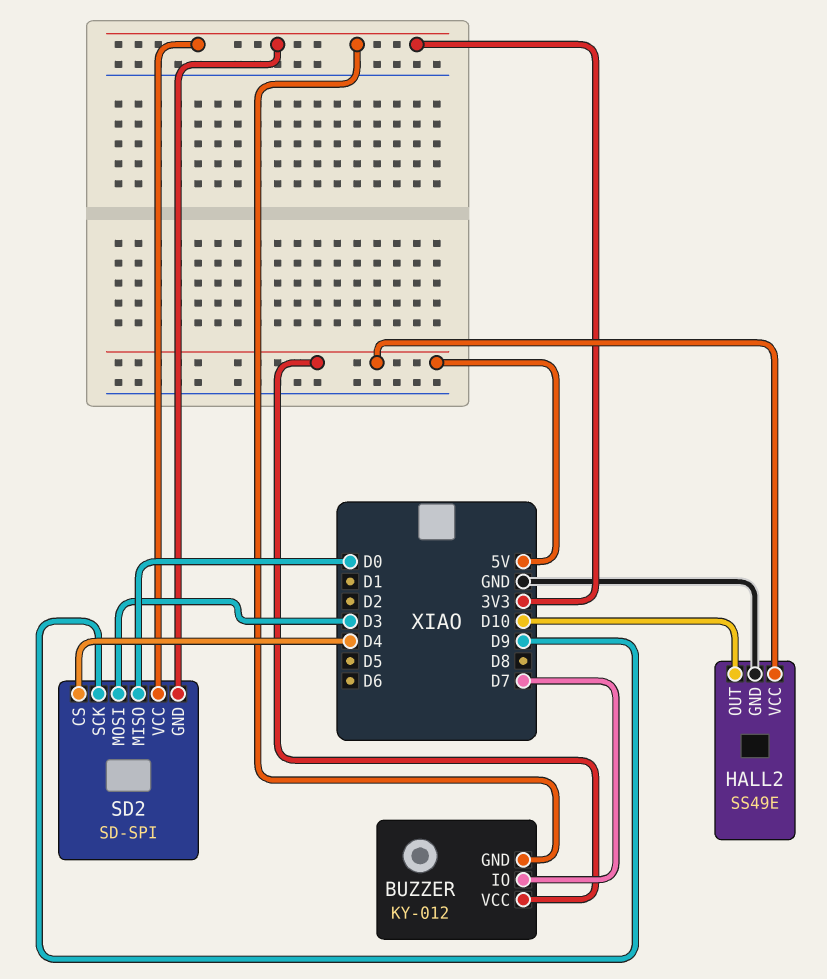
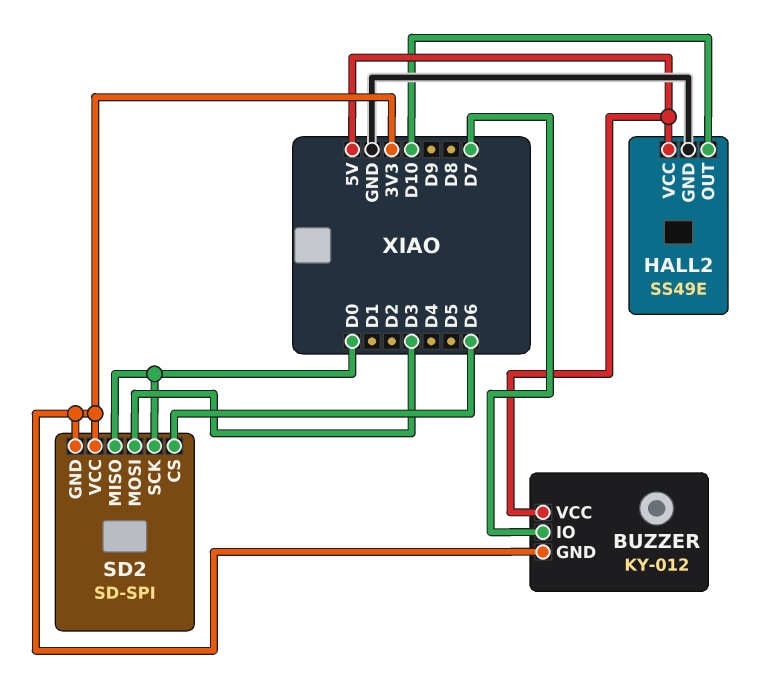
SD2 pin CS: D4 -> D6
SD2 pin SCK: D9 -> D0

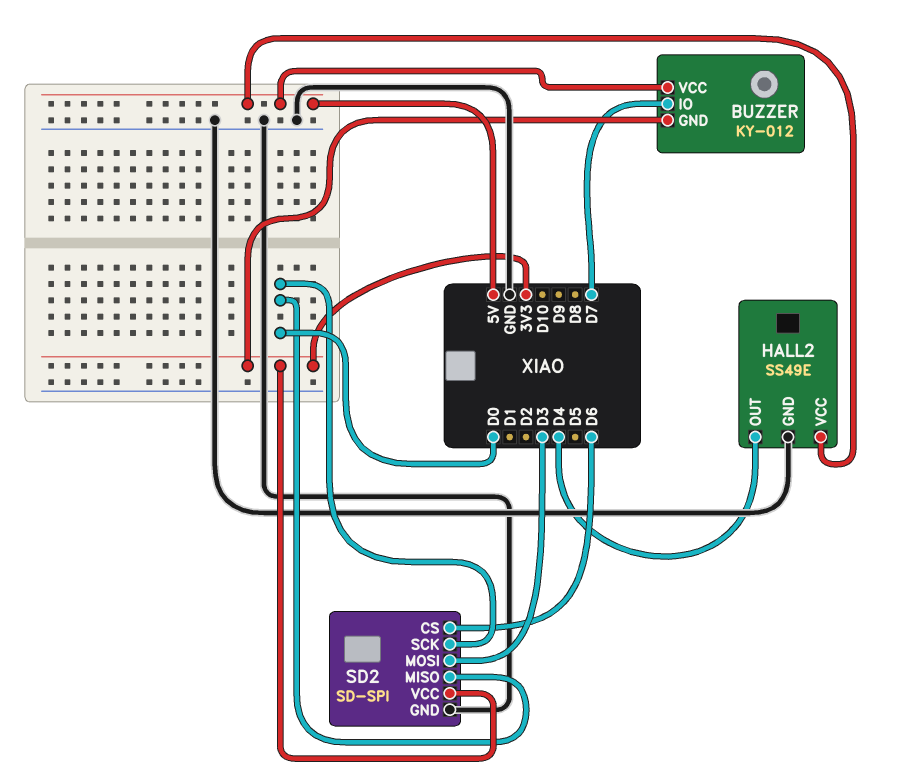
HALL2 pin OUT: D10 -> D4
SD2 pin GND: 3V3 -> GND

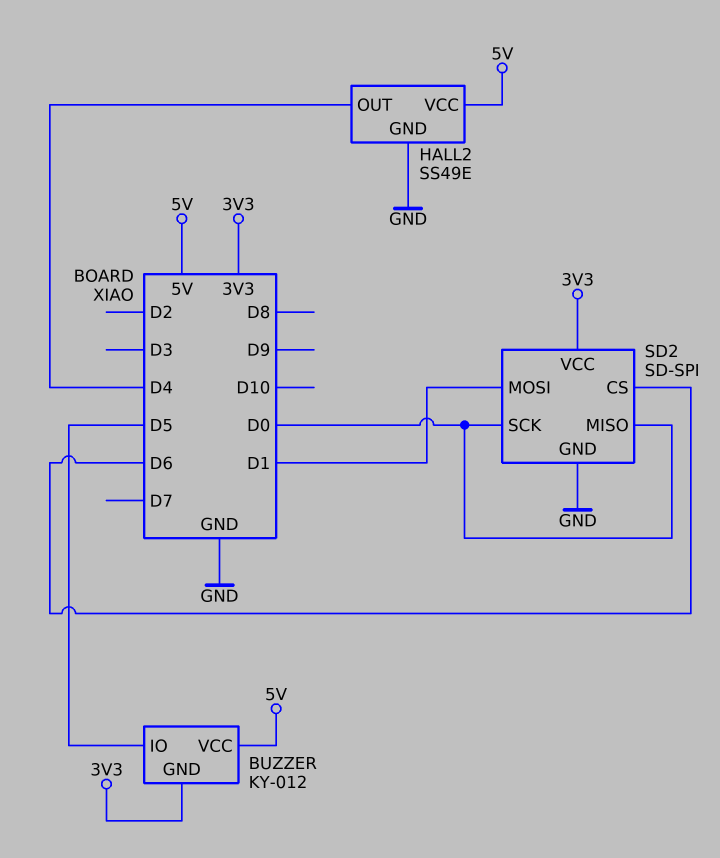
BUZZER pin IO: D7 -> D5
SD2 pin MOSI: D3 -> D1

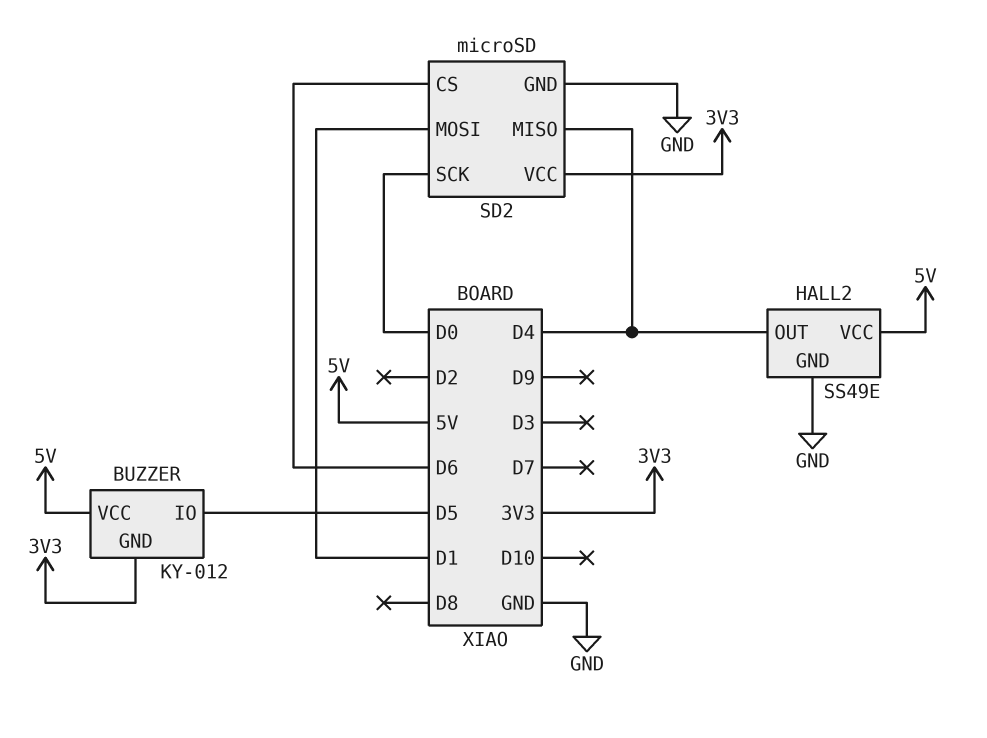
SD2: SD-SPI -> microSD
SD2 pin MISO: D0 -> D4

